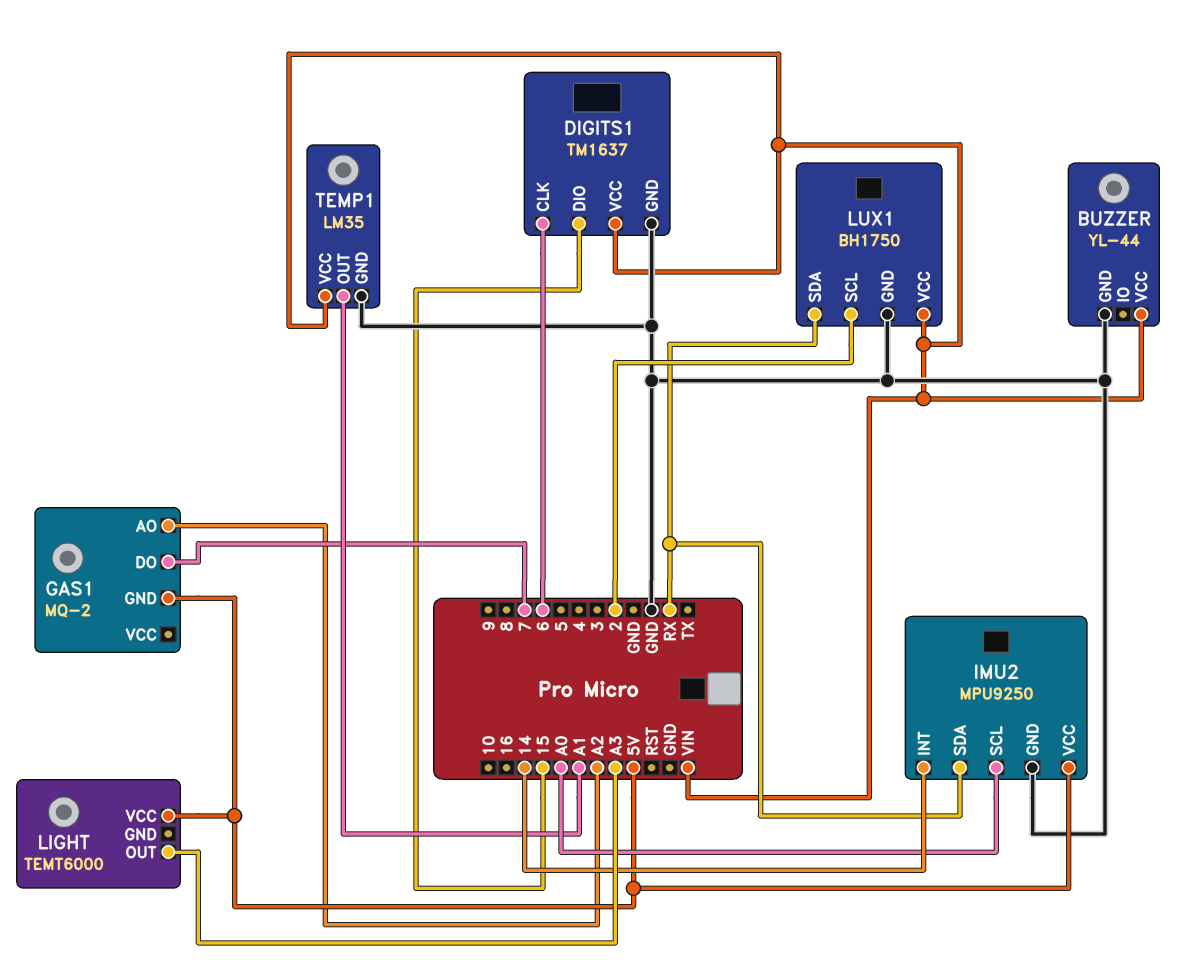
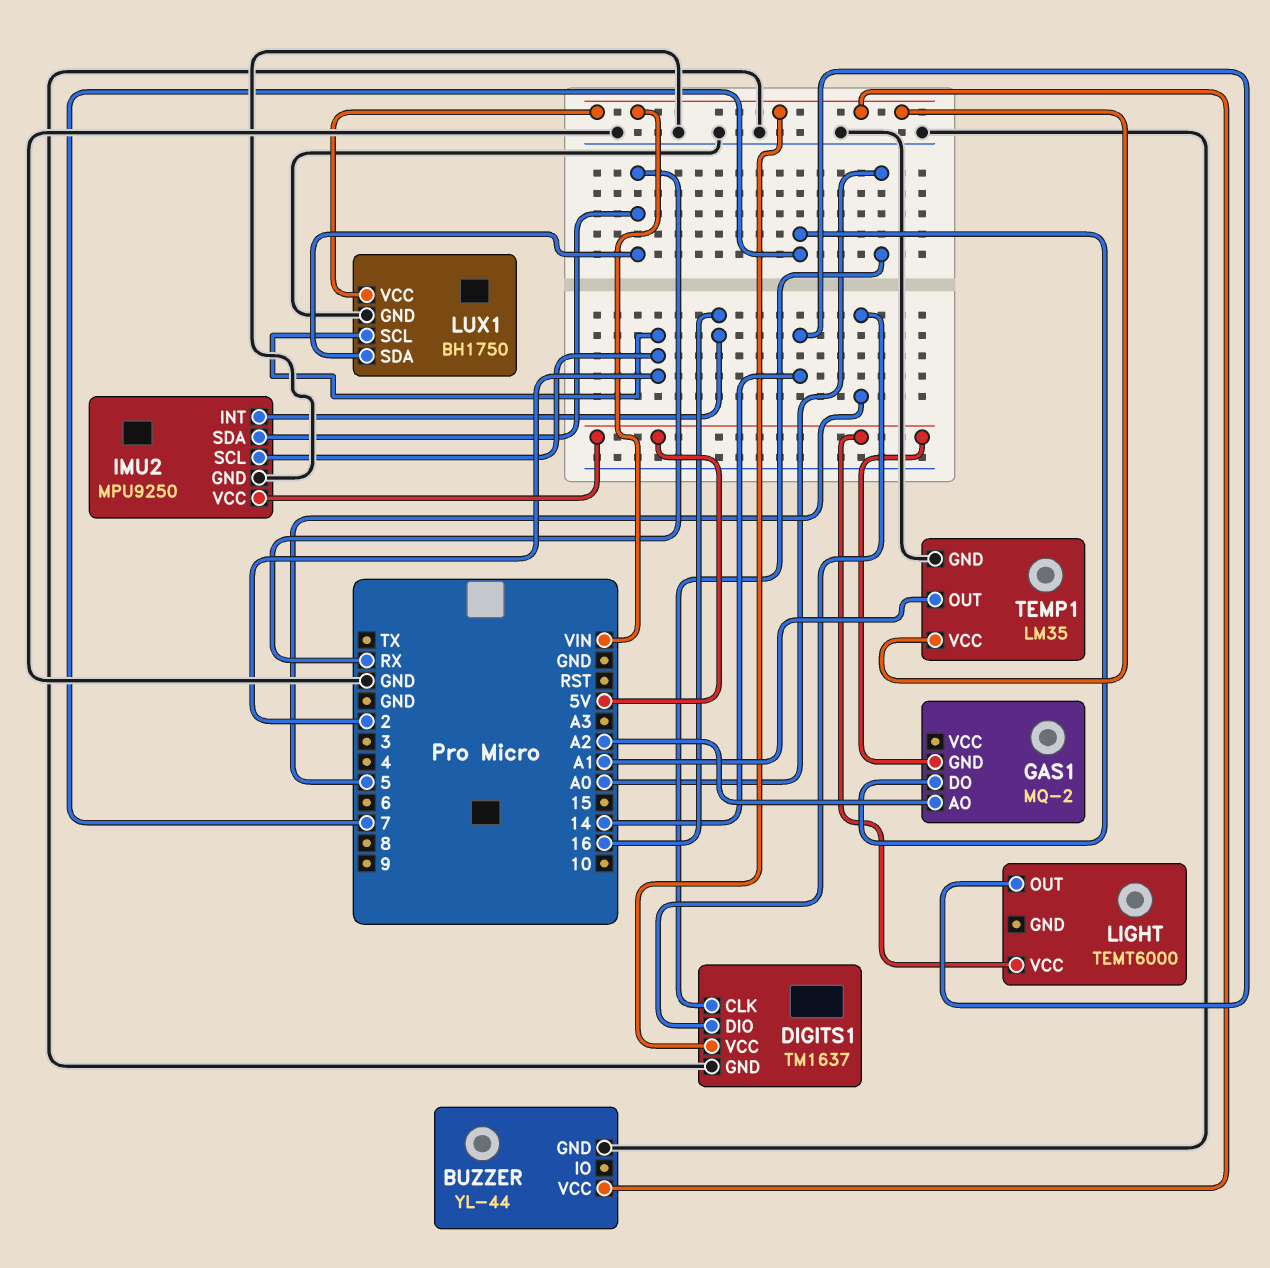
DIGITS1 pin CLK: 6 -> A0
DIGITS1 pin DIO: 15 -> 5
IMU2 pin INT: 14 -> 16
IMU2 pin SCL: A0 -> 2
LIGHT pin OUT: A3 -> 14

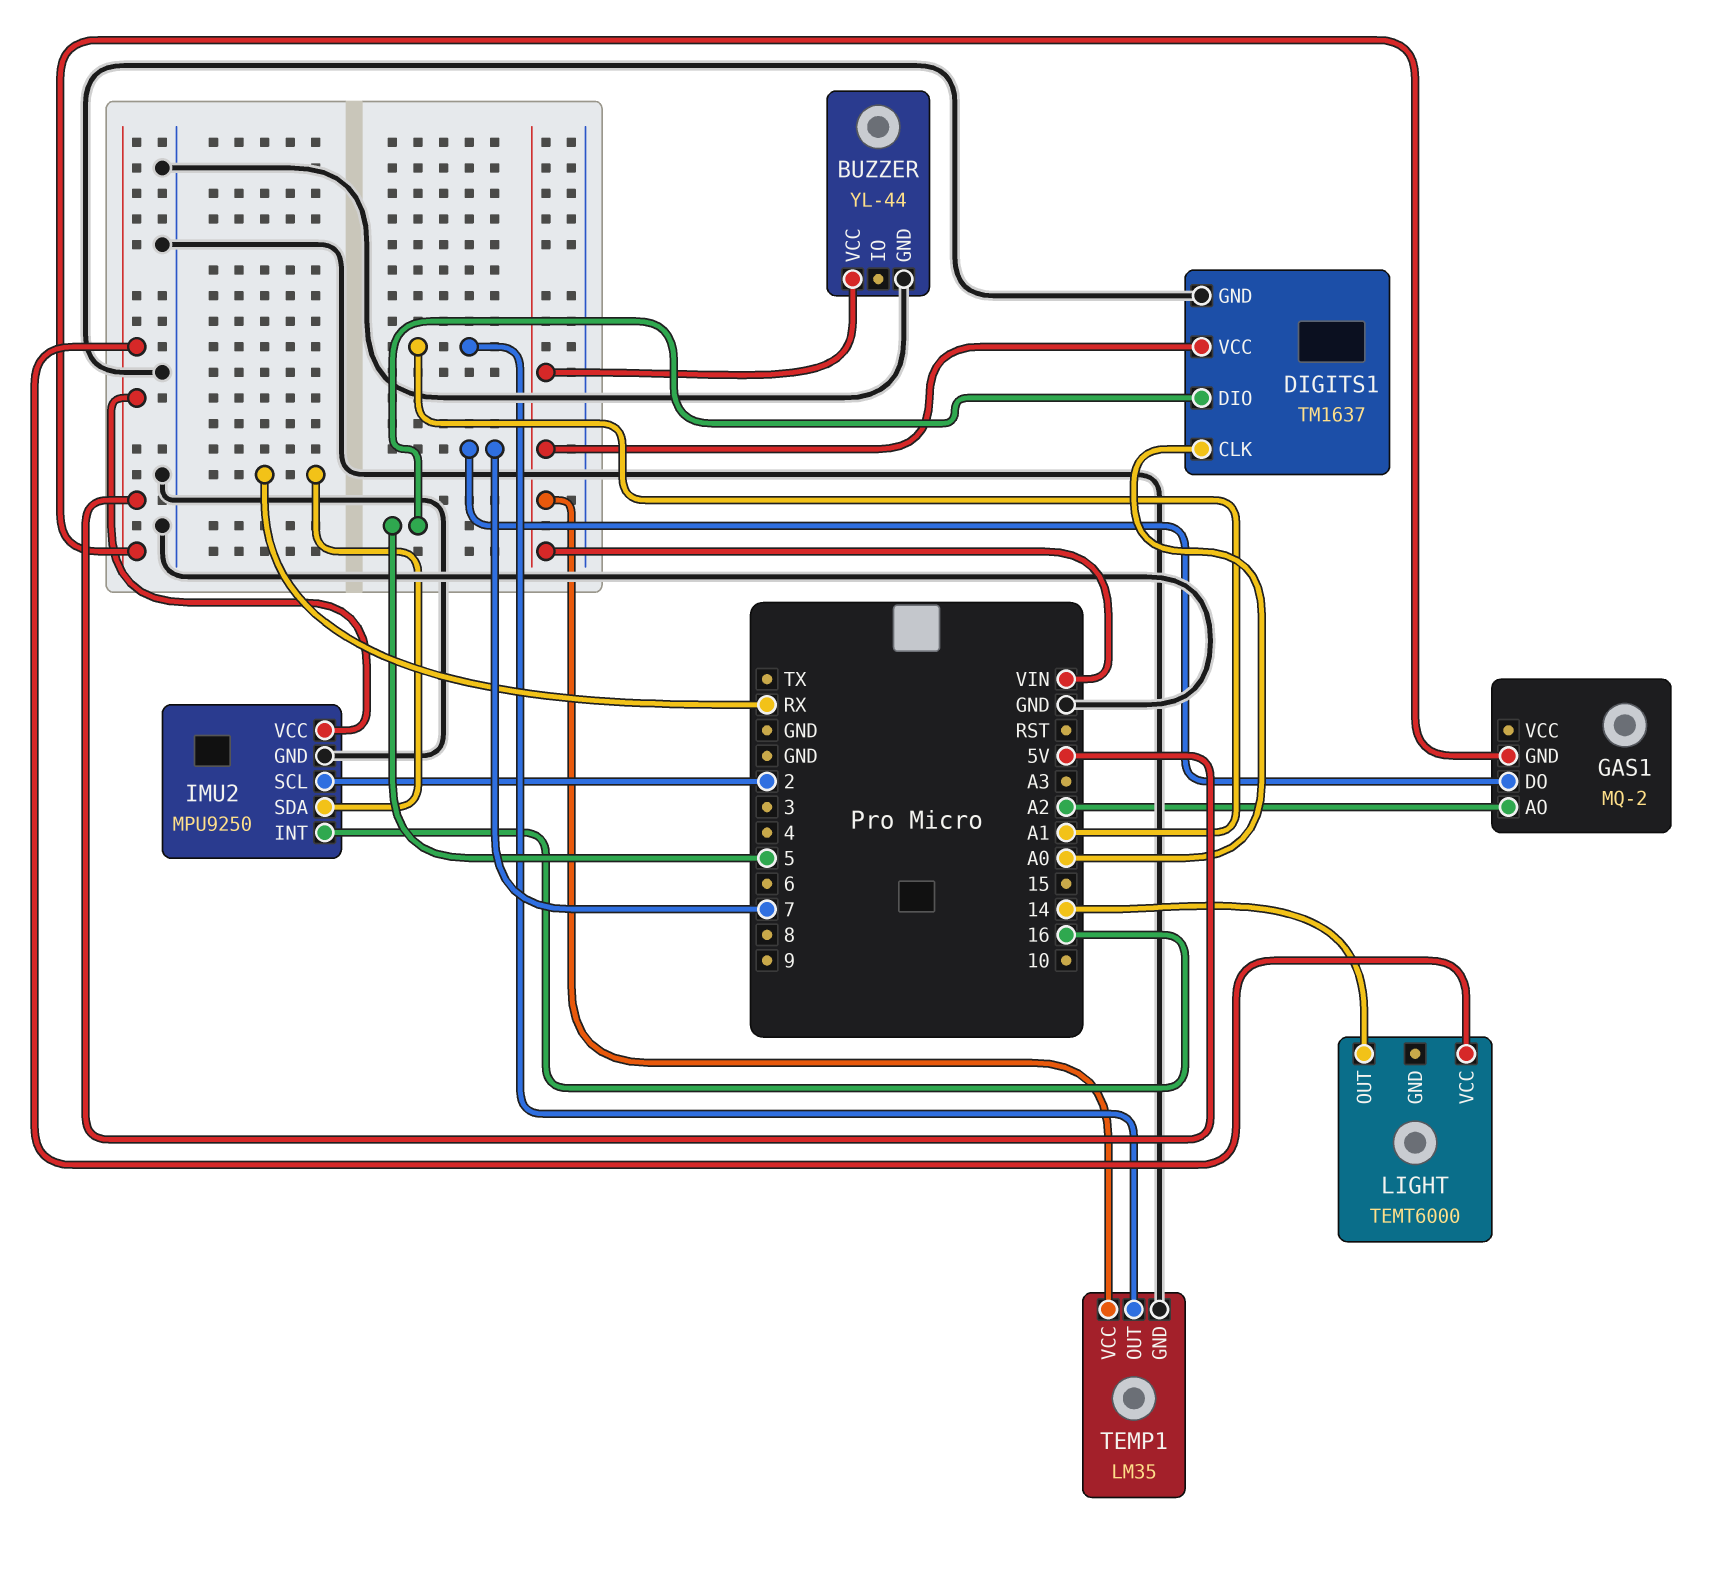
LUX1: BH1750 -> none
LUX1 pin GND: GND -> none
LUX1 pin SCL: 2 -> none
LUX1 pin SDA: RX -> none
LUX1 pin VCC: VIN -> none

